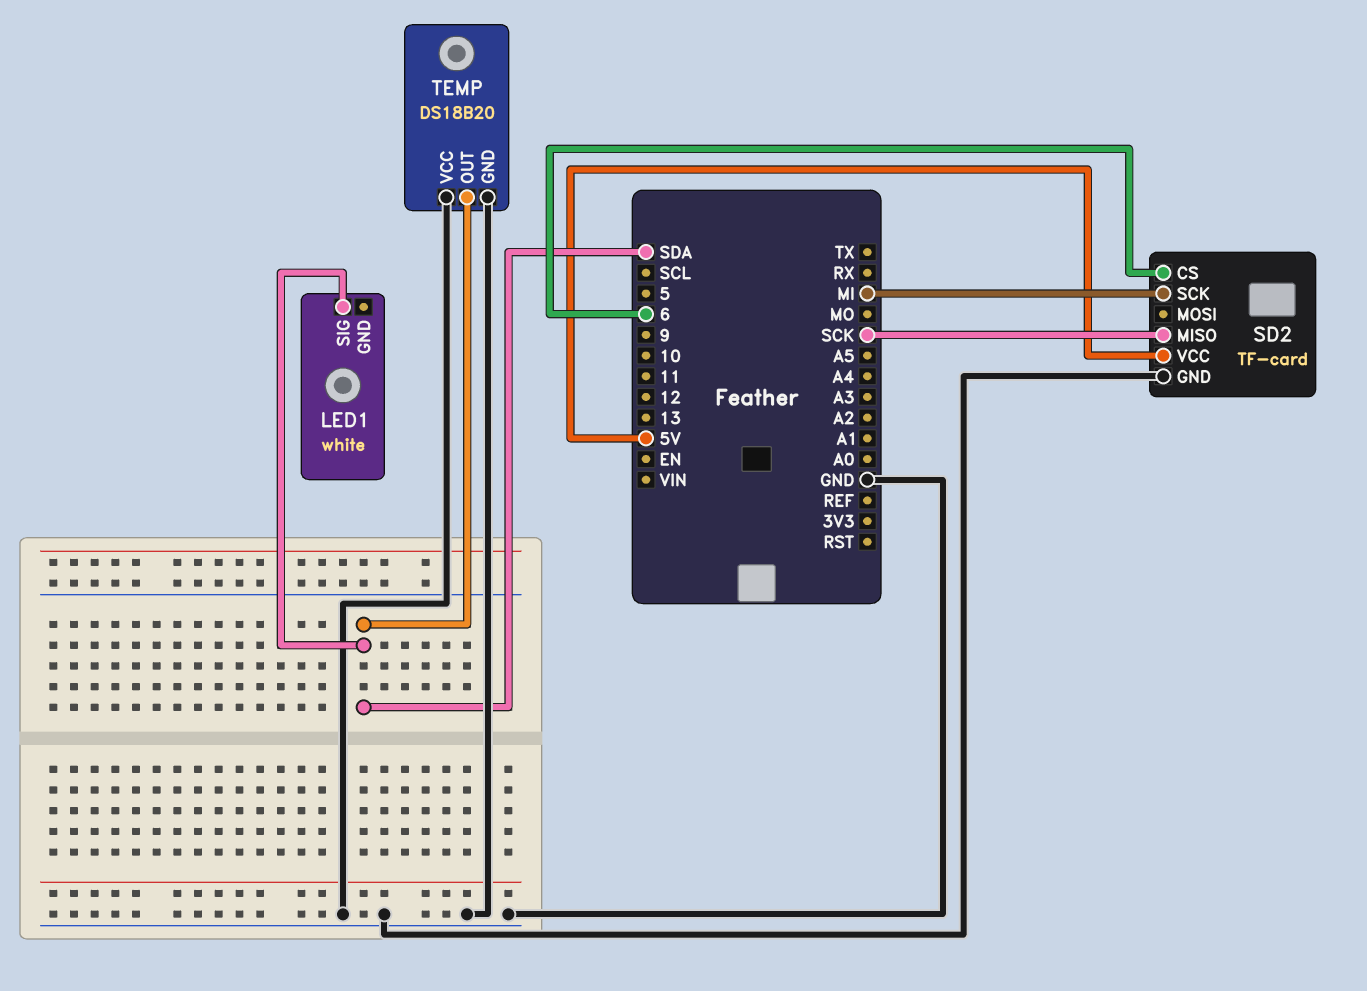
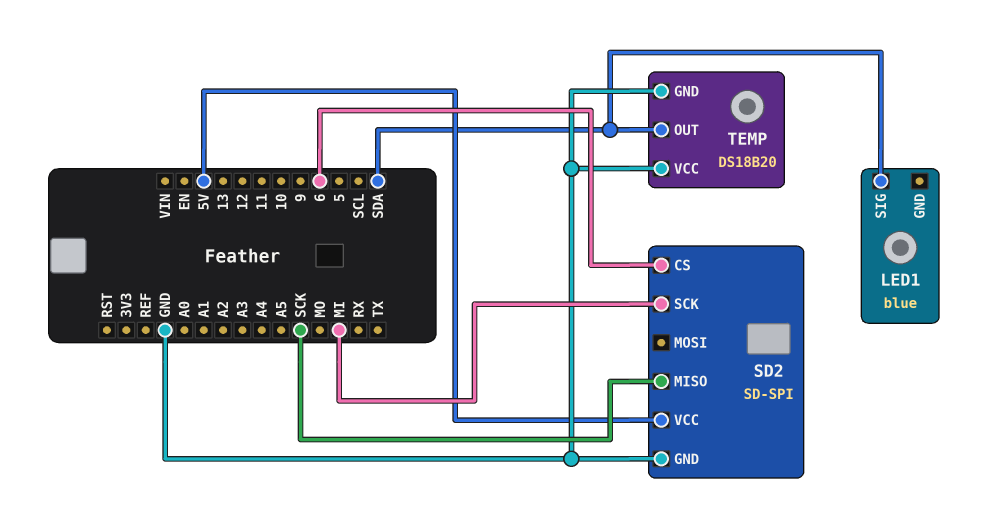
LED1: white -> blue
SD2: TF-card -> SD-SPI

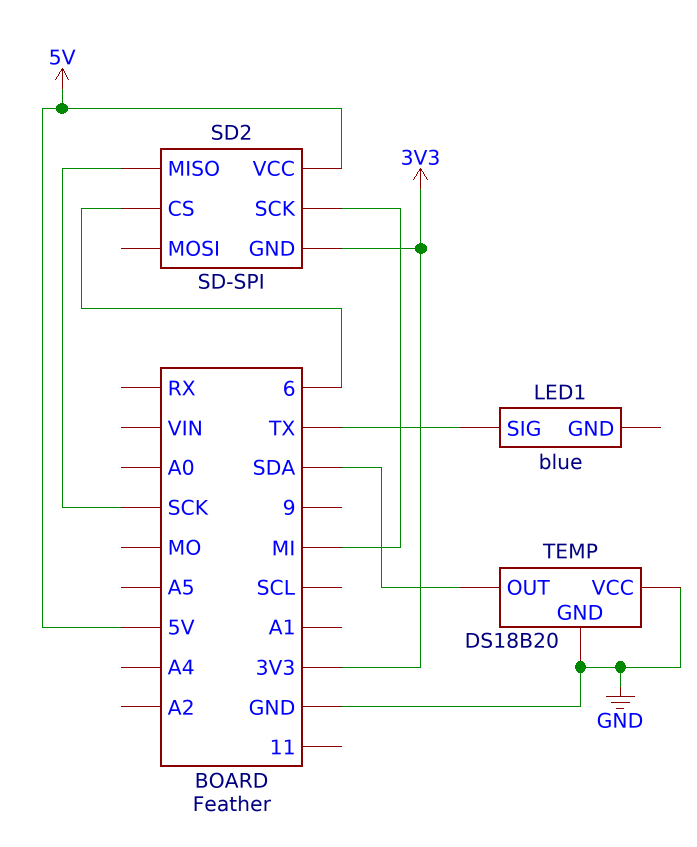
LED1 pin SIG: SDA -> TX
SD2 pin GND: GND -> 3V3

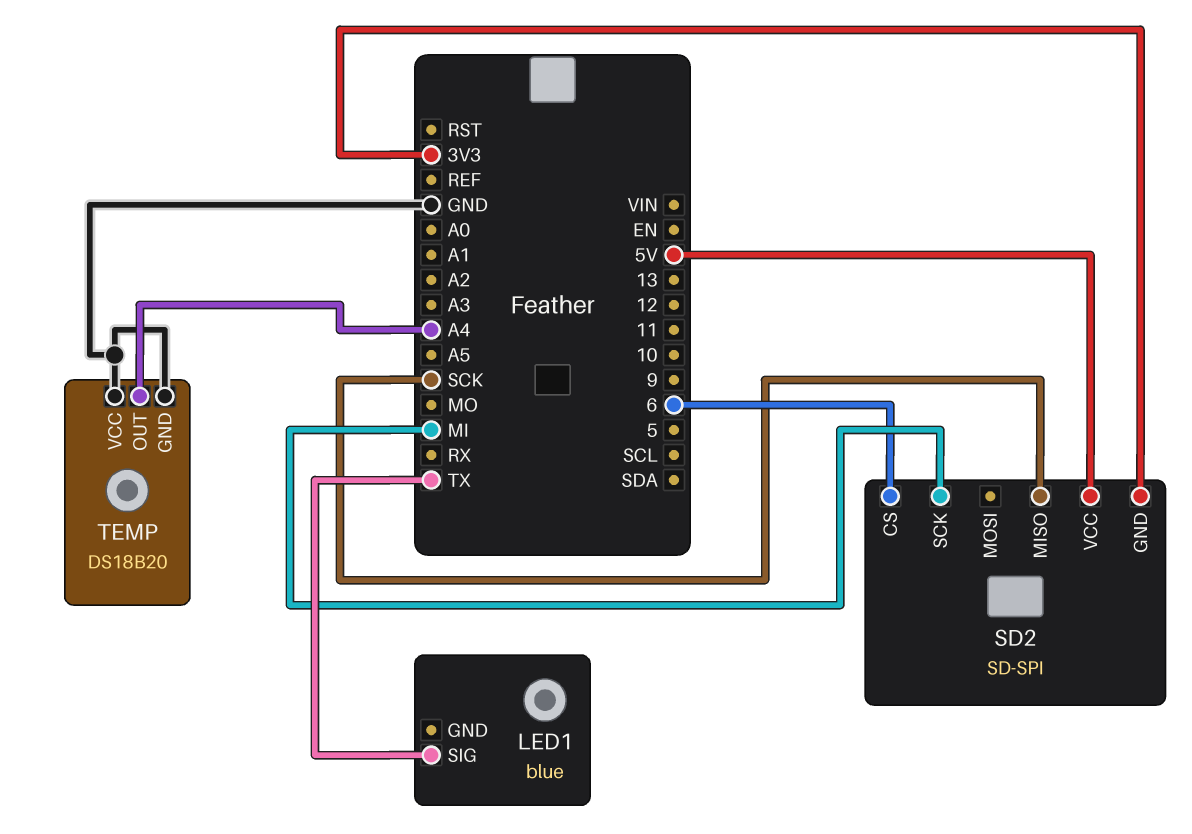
TEMP pin OUT: SDA -> A4

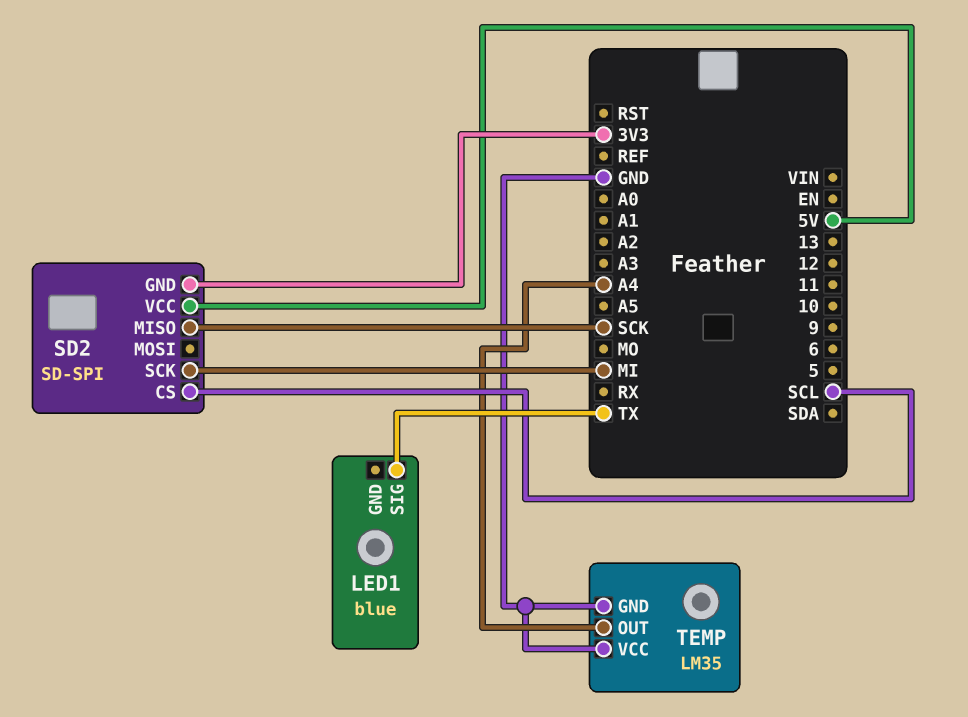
SD2 pin CS: 6 -> SCL
TEMP: DS18B20 -> LM35

